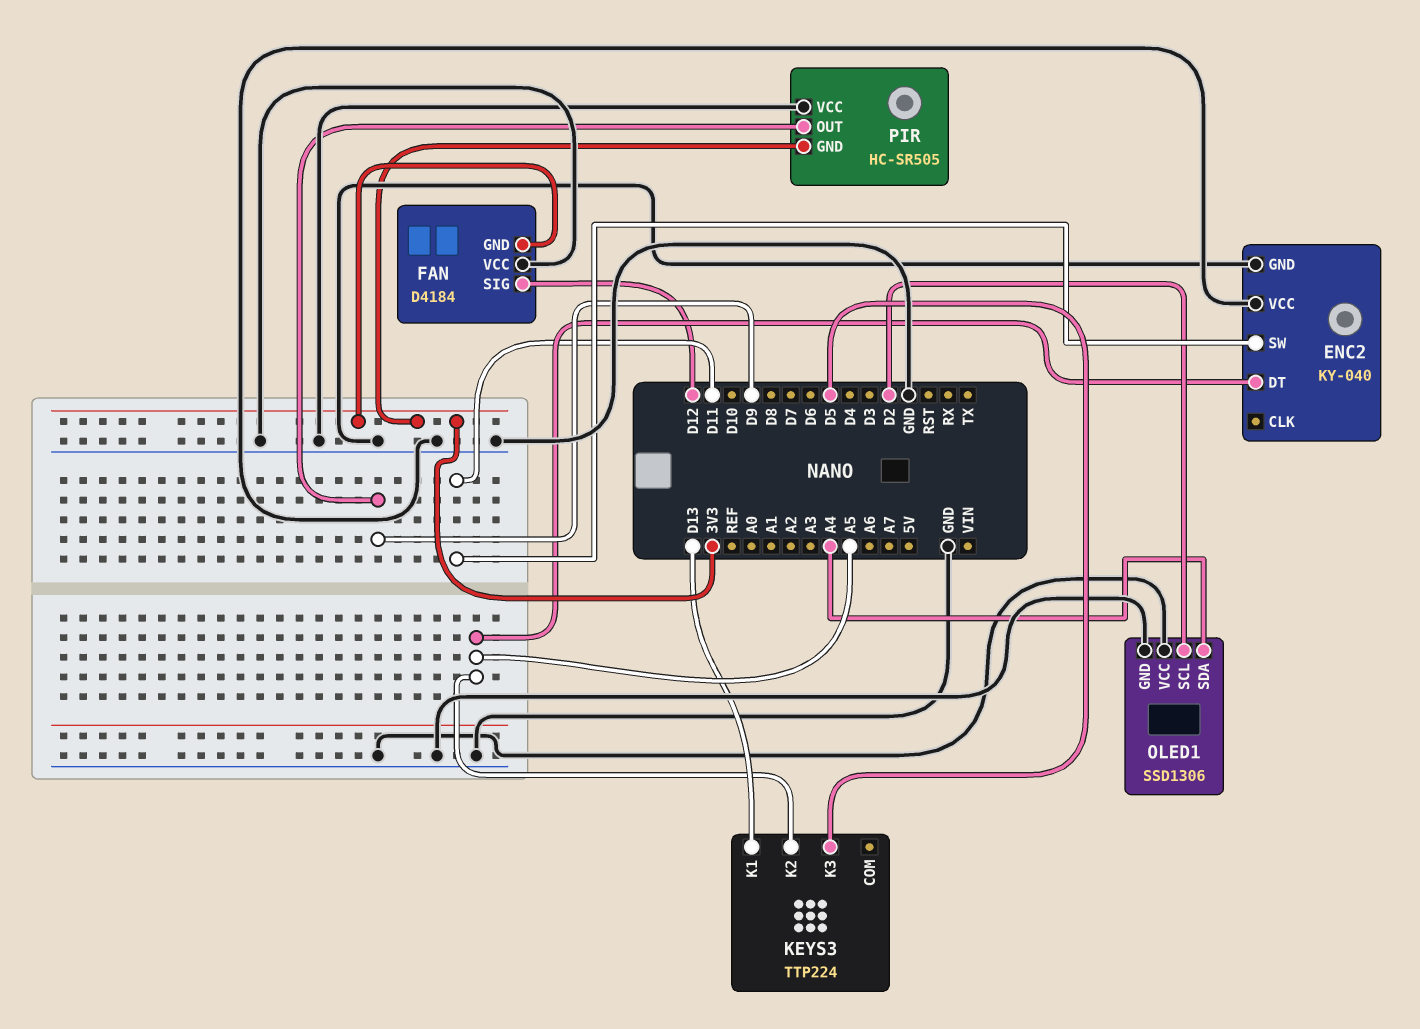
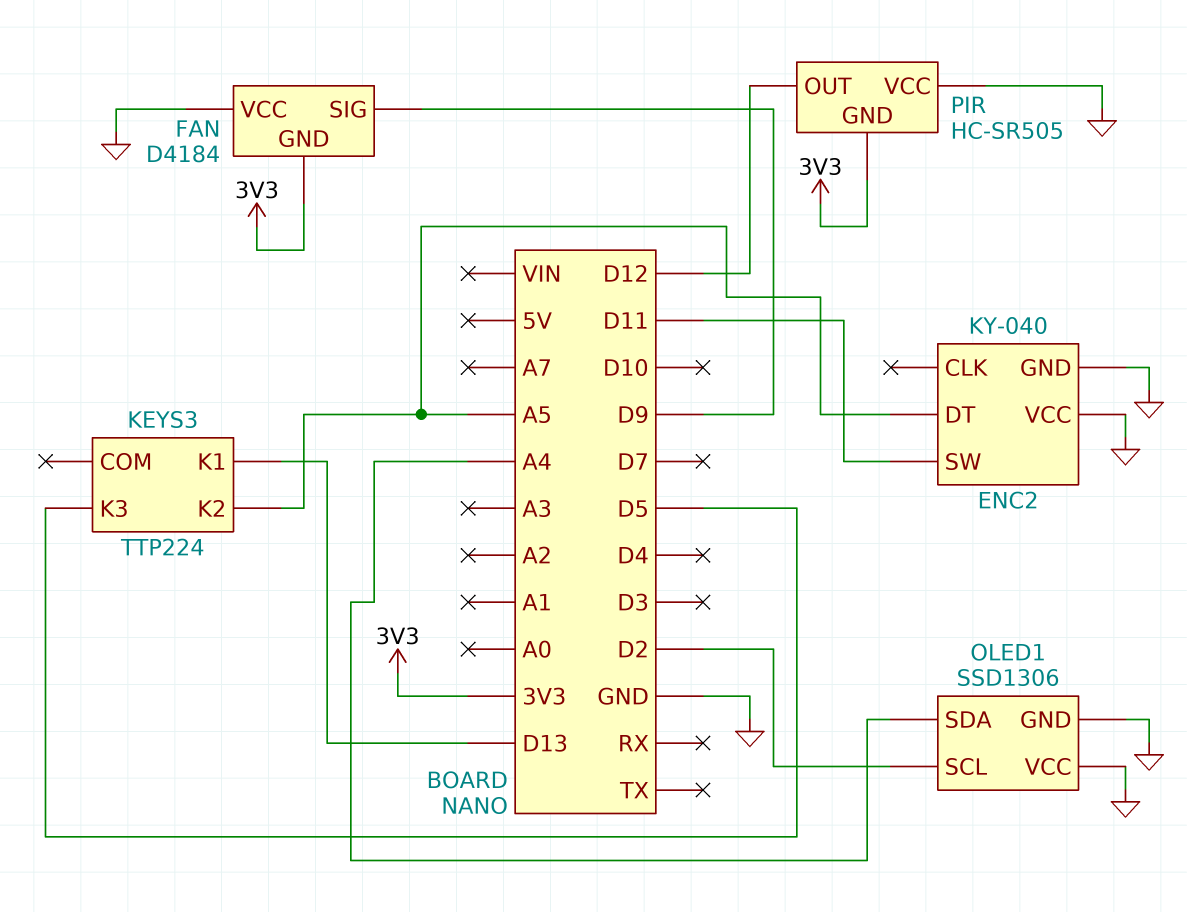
FAN pin SIG: D12 -> D9
PIR pin OUT: D9 -> D12

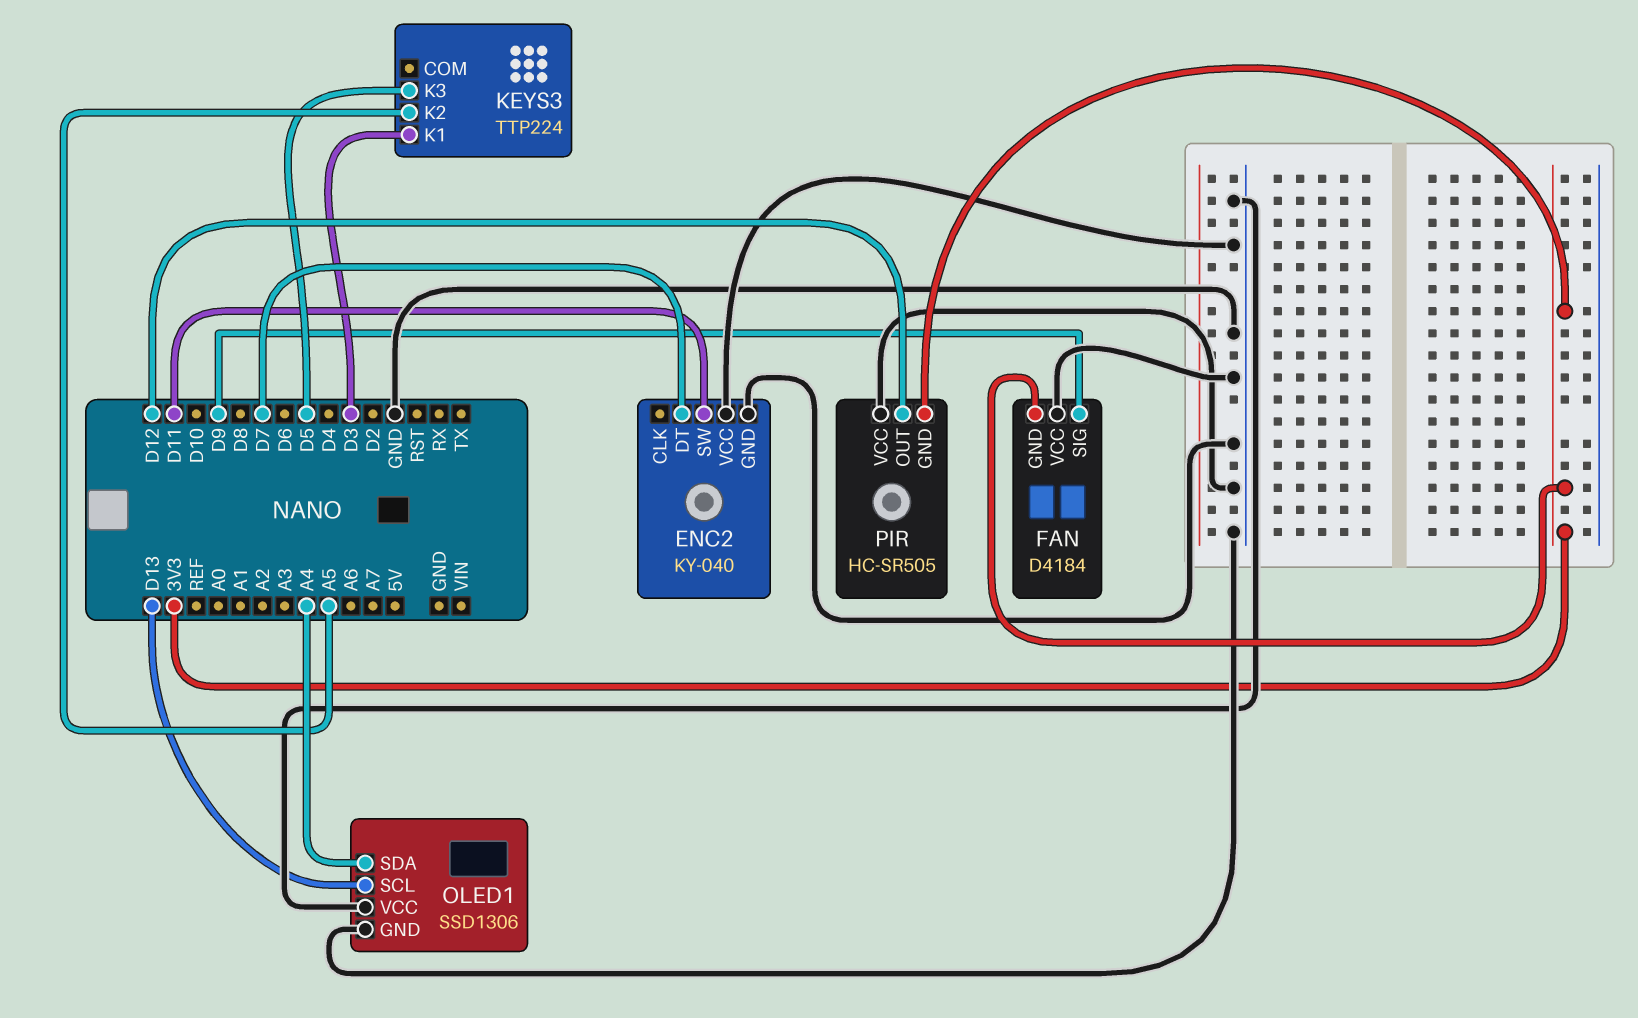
ENC2 pin DT: A5 -> D7
KEYS3 pin K1: D13 -> D3
OLED1 pin SCL: D2 -> D13

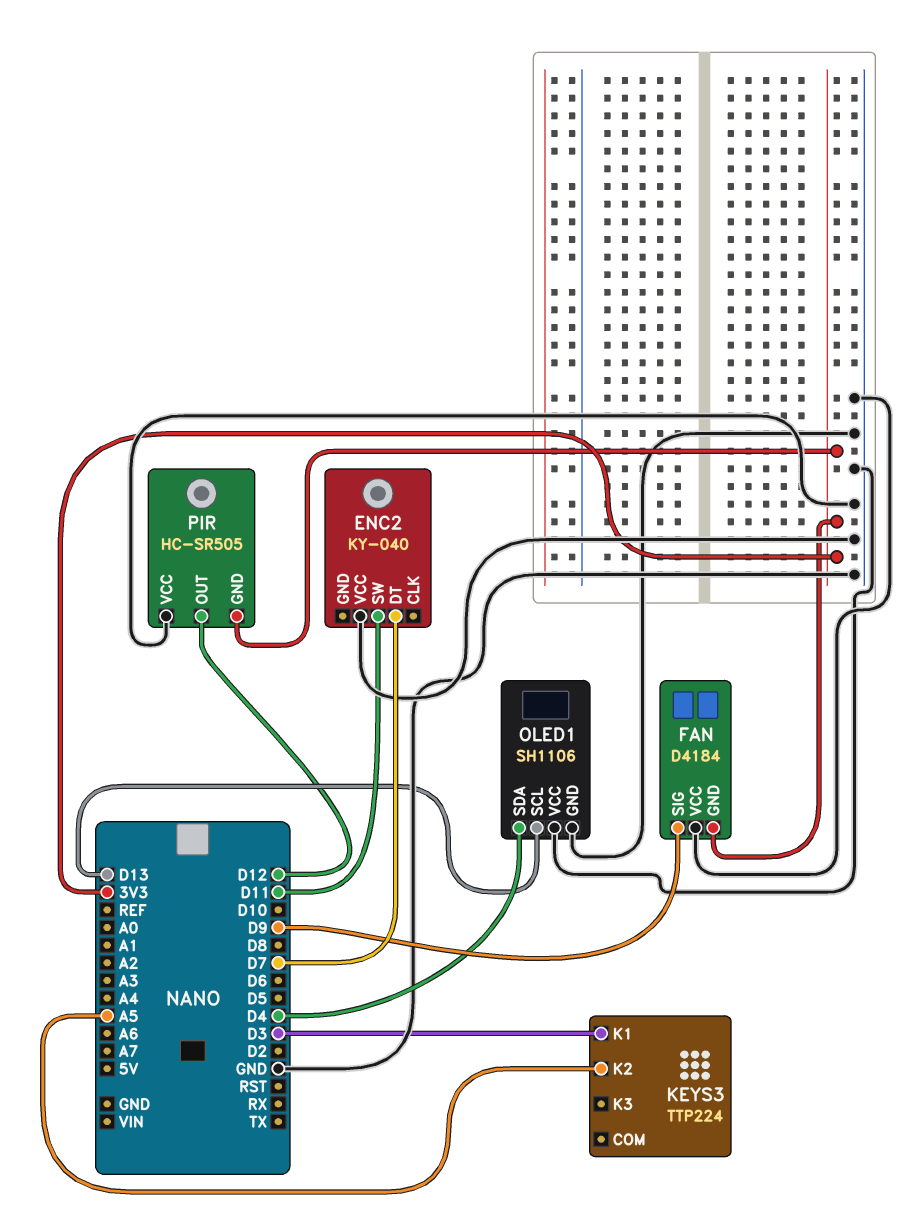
ENC2 pin GND: GND -> none
KEYS3 pin K3: D5 -> none
OLED1: SSD1306 -> SH1106
OLED1 pin SDA: A4 -> D4

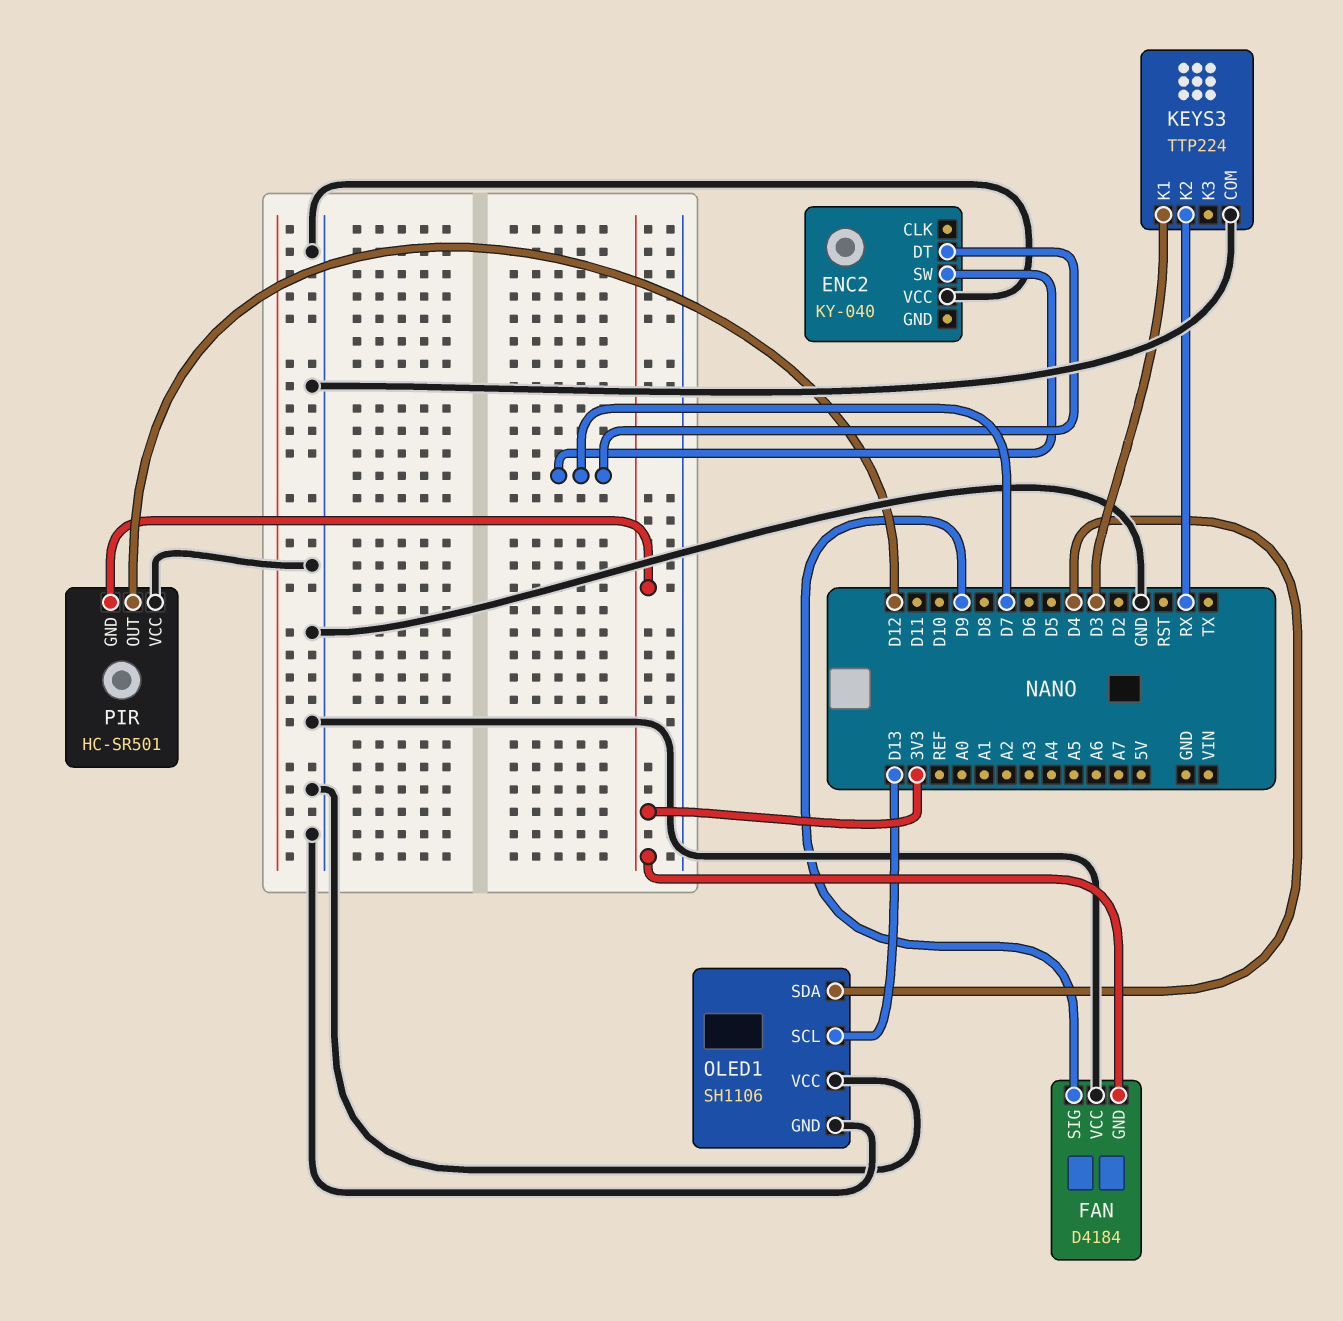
ENC2 pin SW: D11 -> D7
KEYS3 pin COM: none -> GND
KEYS3 pin K2: A5 -> RX
PIR: HC-SR505 -> HC-SR501

